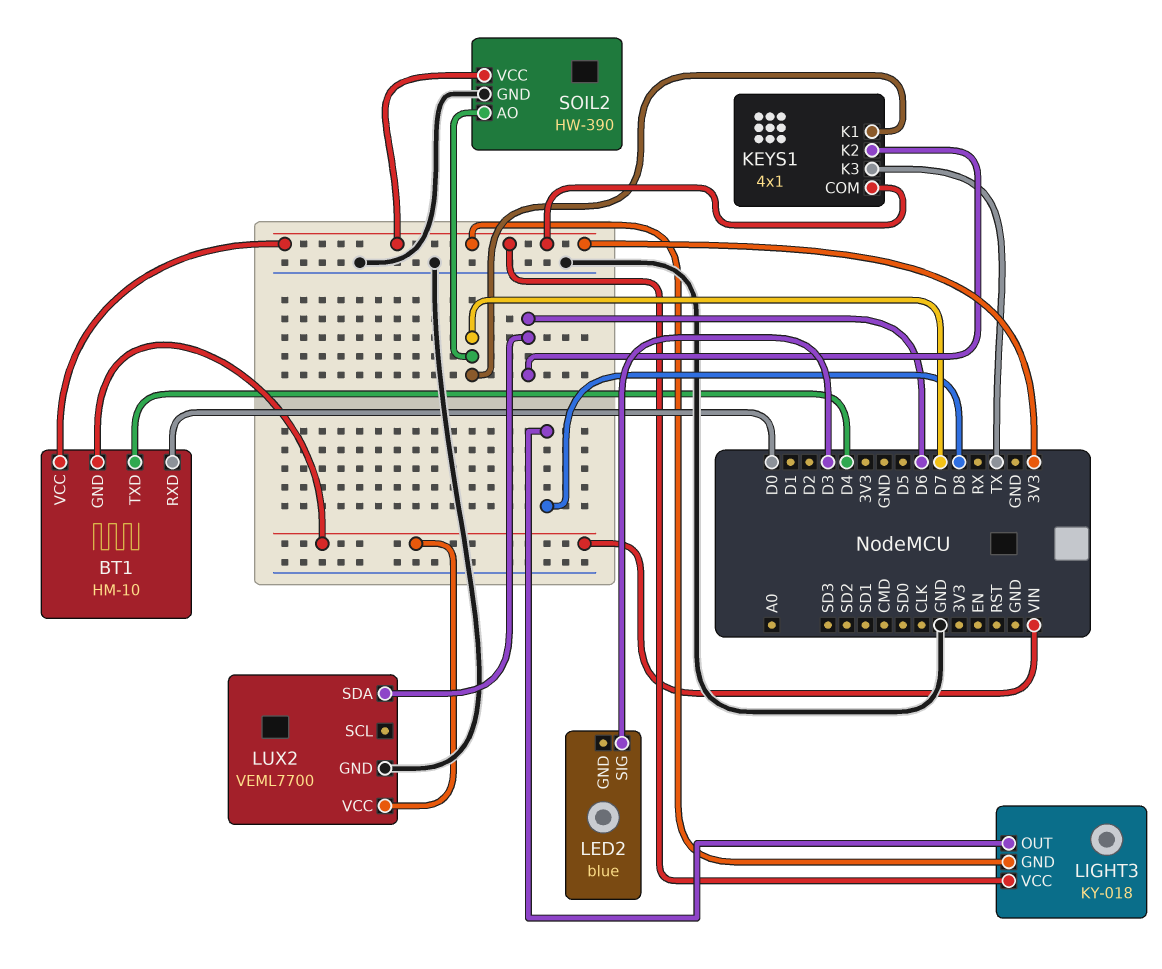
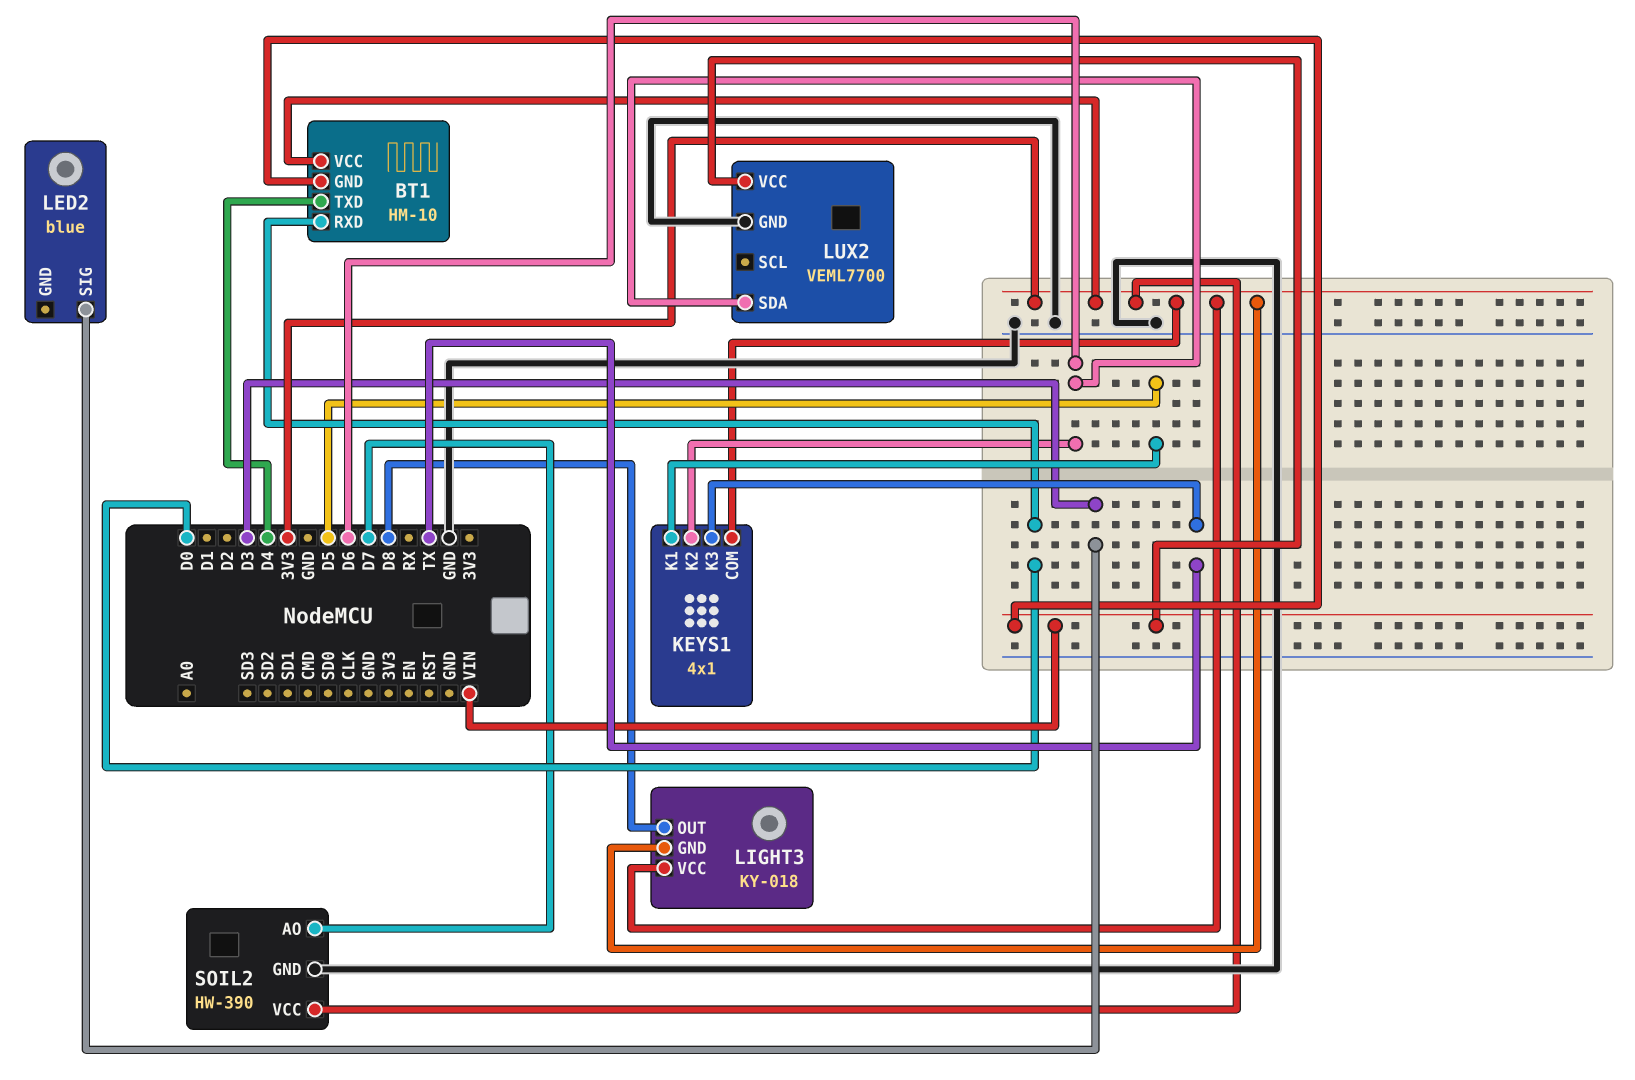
KEYS1 pin K1: D7 -> D5

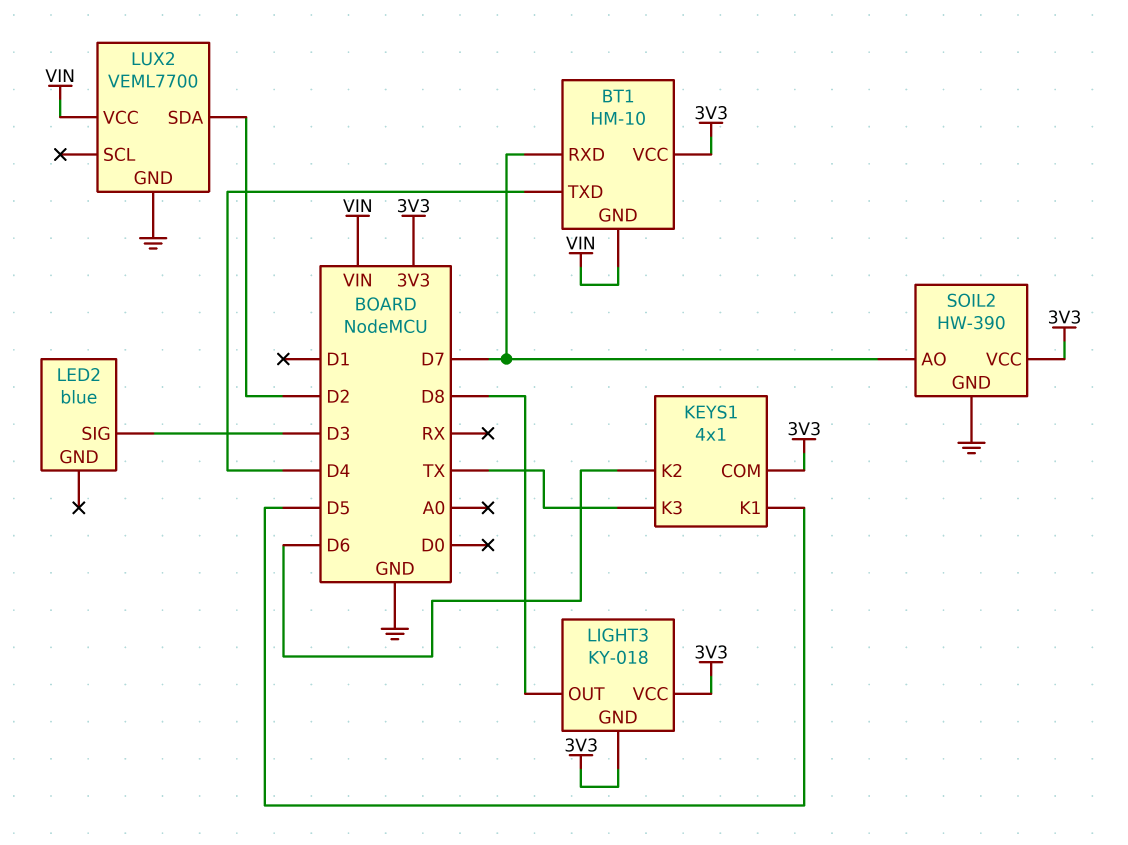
BT1 pin RXD: D0 -> D7
LUX2 pin SDA: D6 -> D2

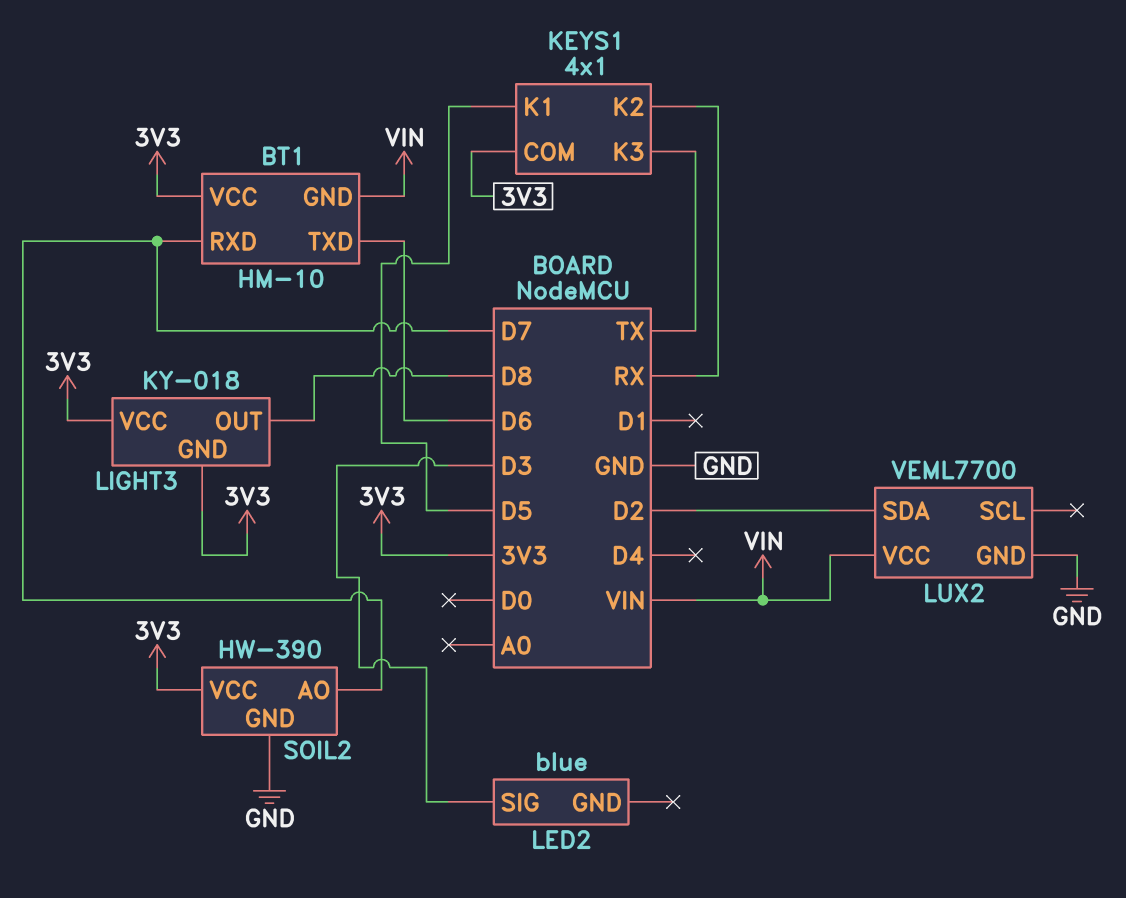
BT1 pin TXD: D4 -> D6
KEYS1 pin K2: D6 -> RX

